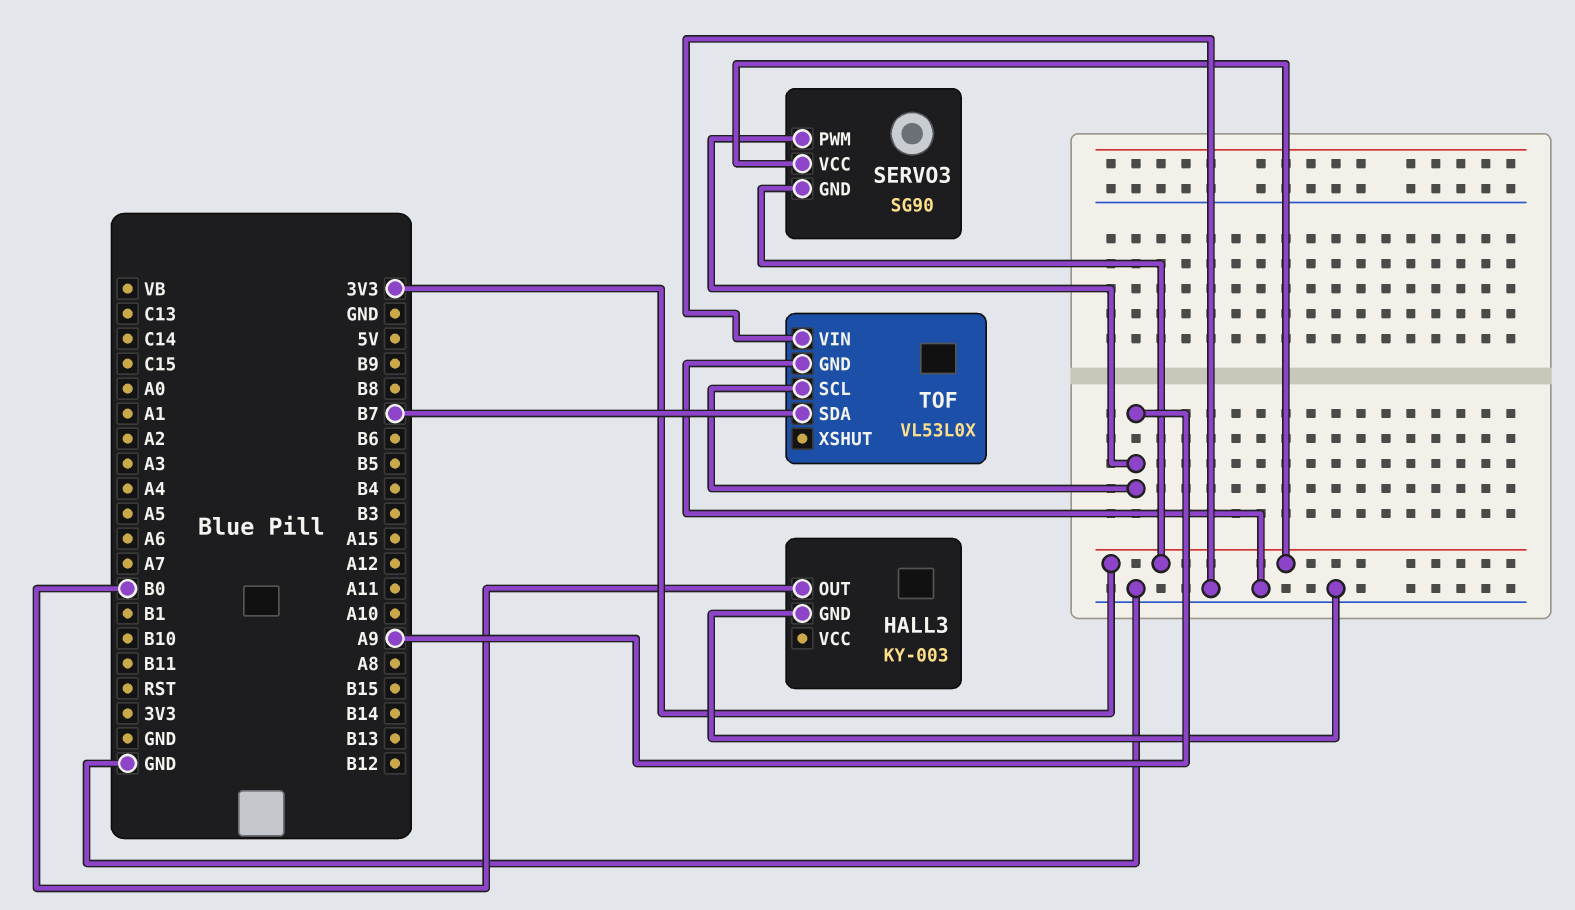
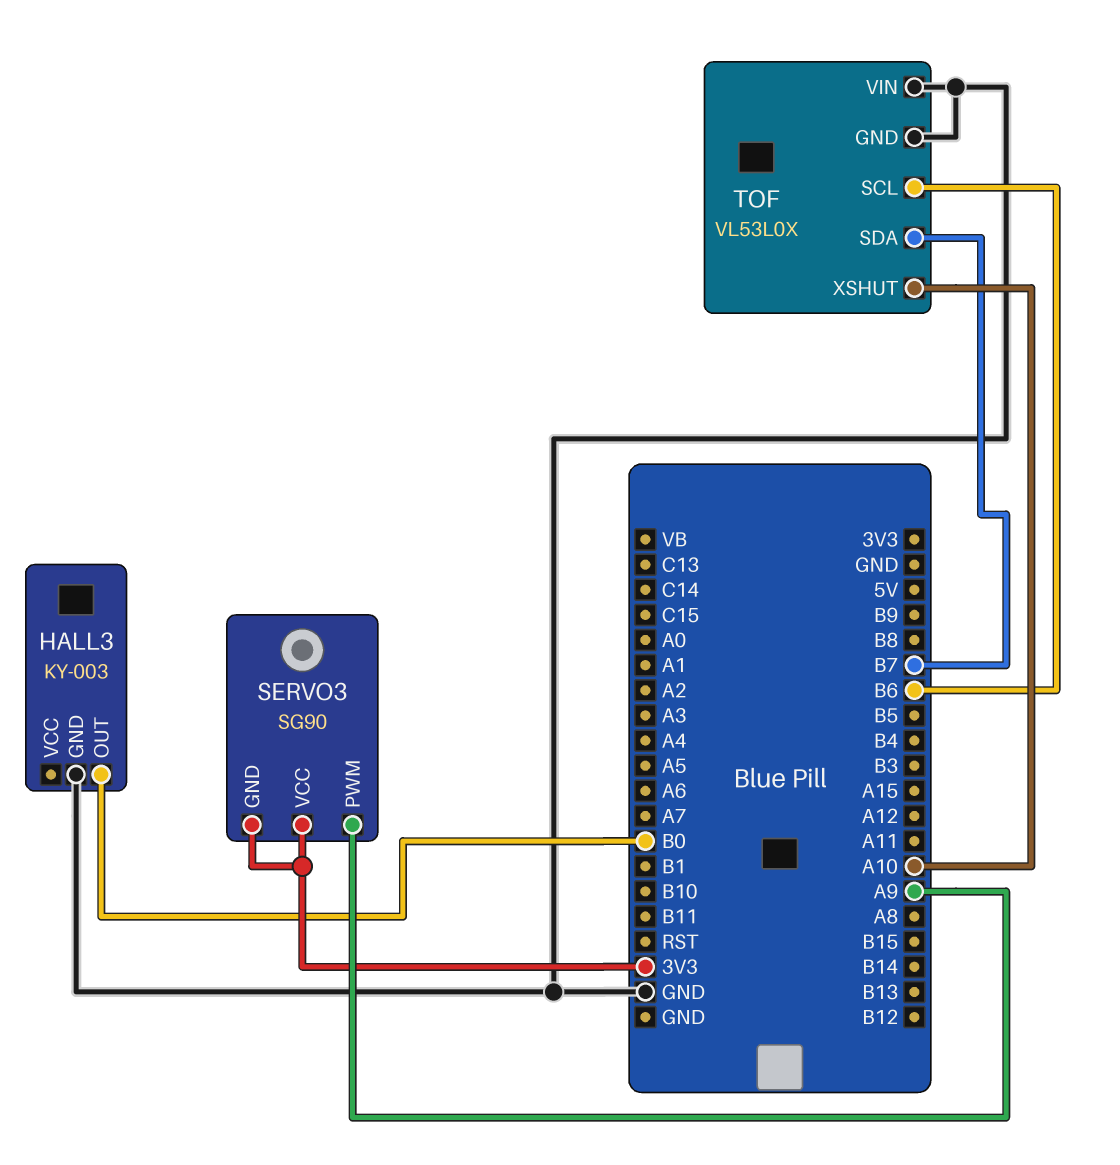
TOF pin SCL: A9 -> B6
TOF pin XSHUT: none -> A10

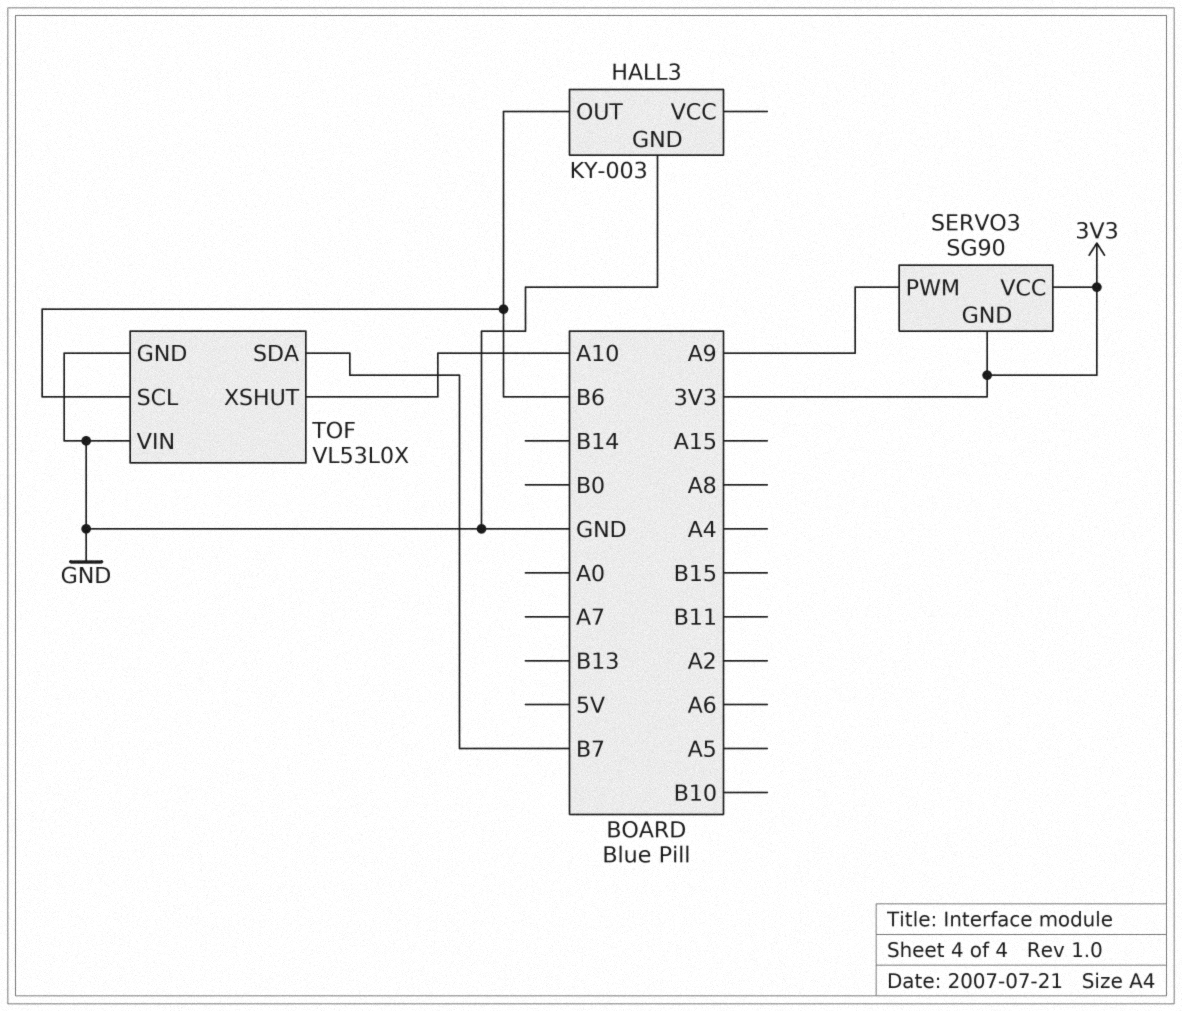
HALL3 pin OUT: B0 -> B6

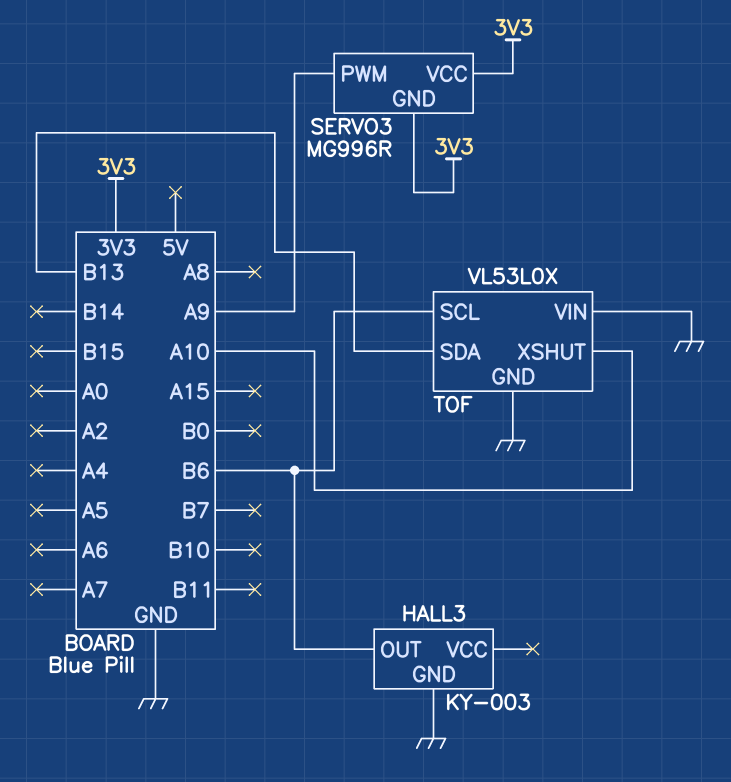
SERVO3: SG90 -> MG996R
TOF pin SDA: B7 -> B13

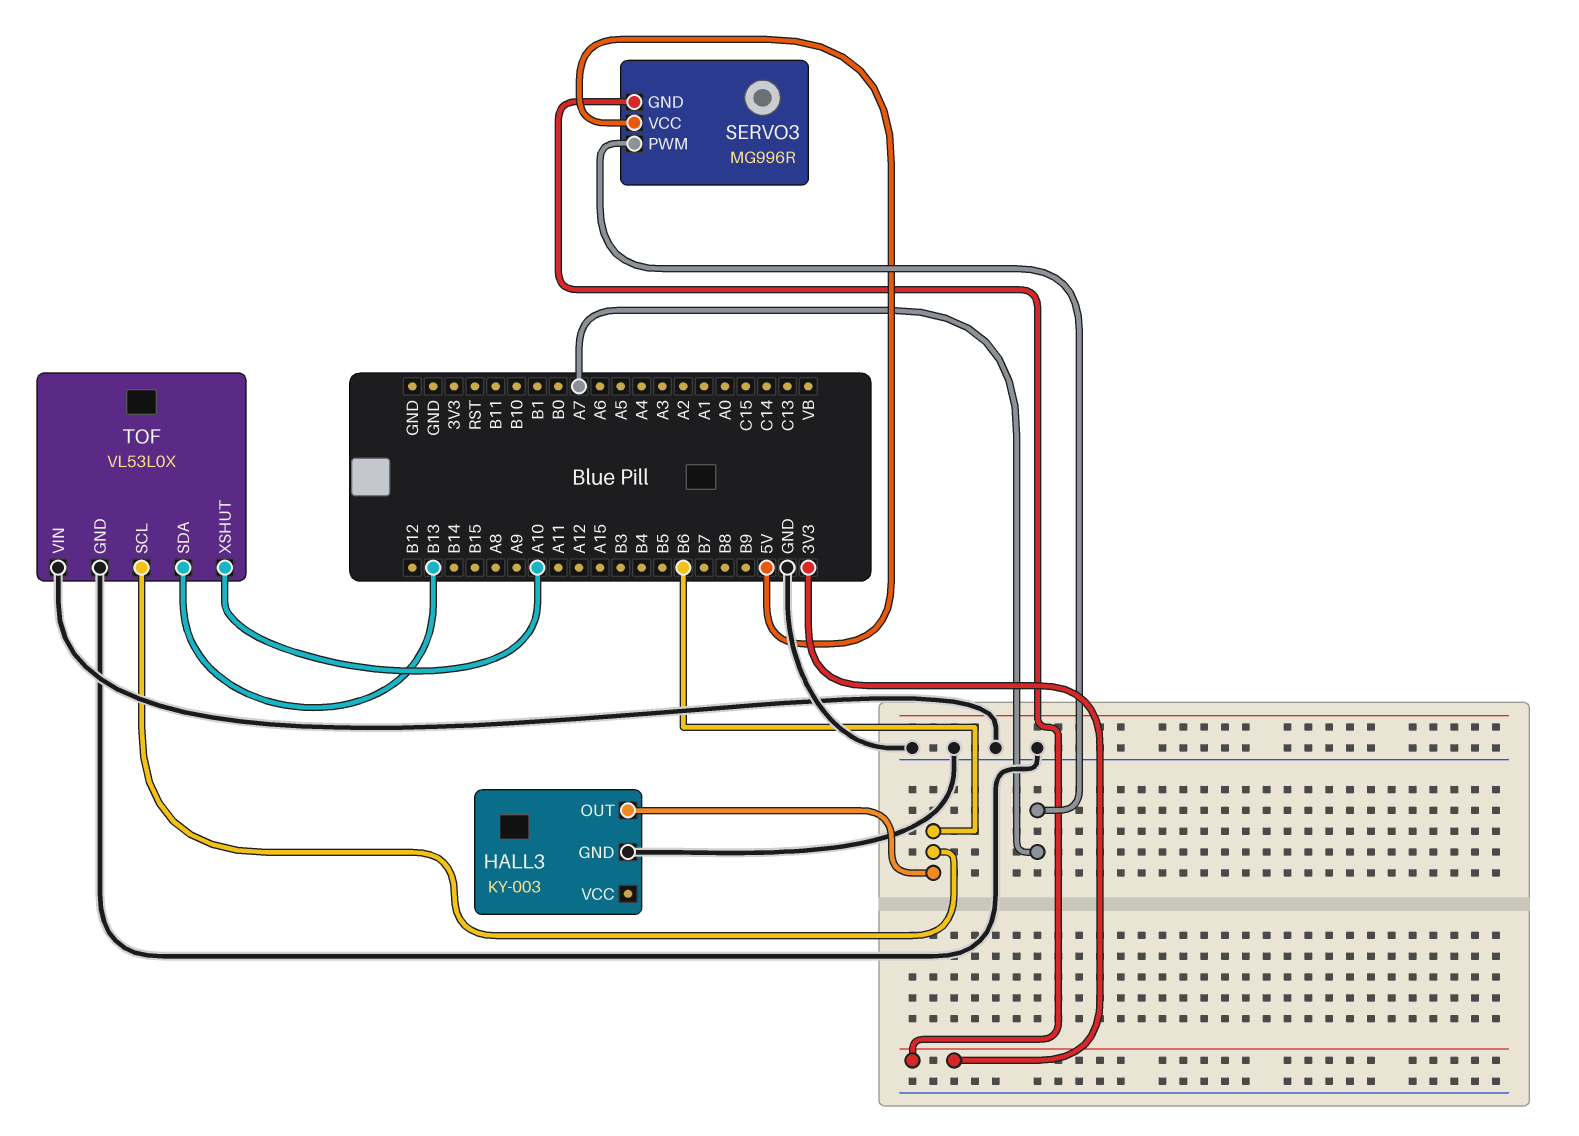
SERVO3 pin PWM: A9 -> A7
SERVO3 pin VCC: 3V3 -> 5V

